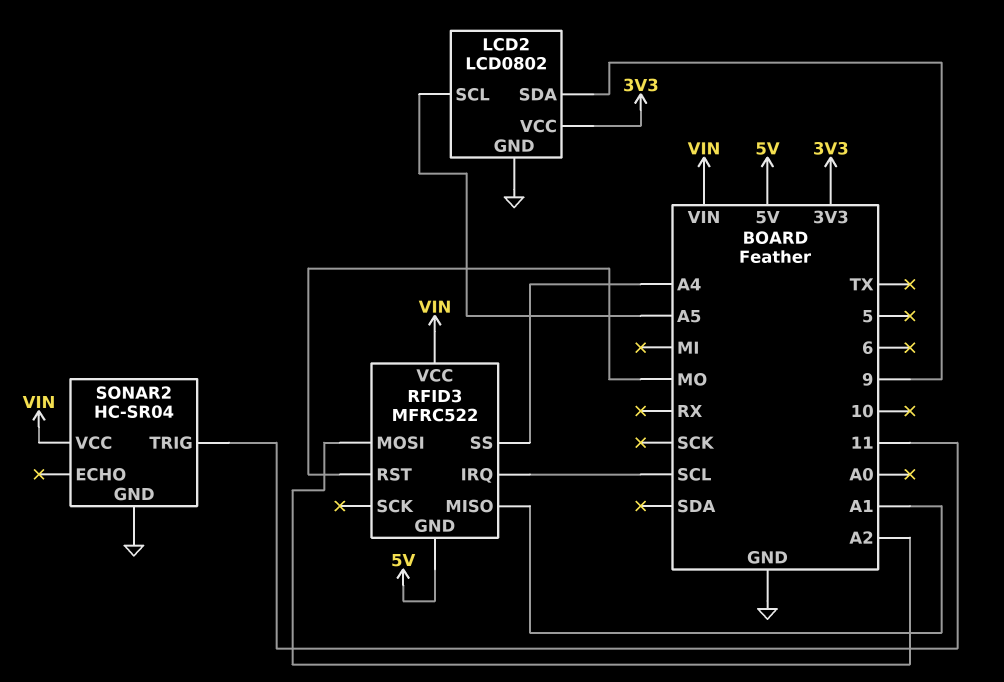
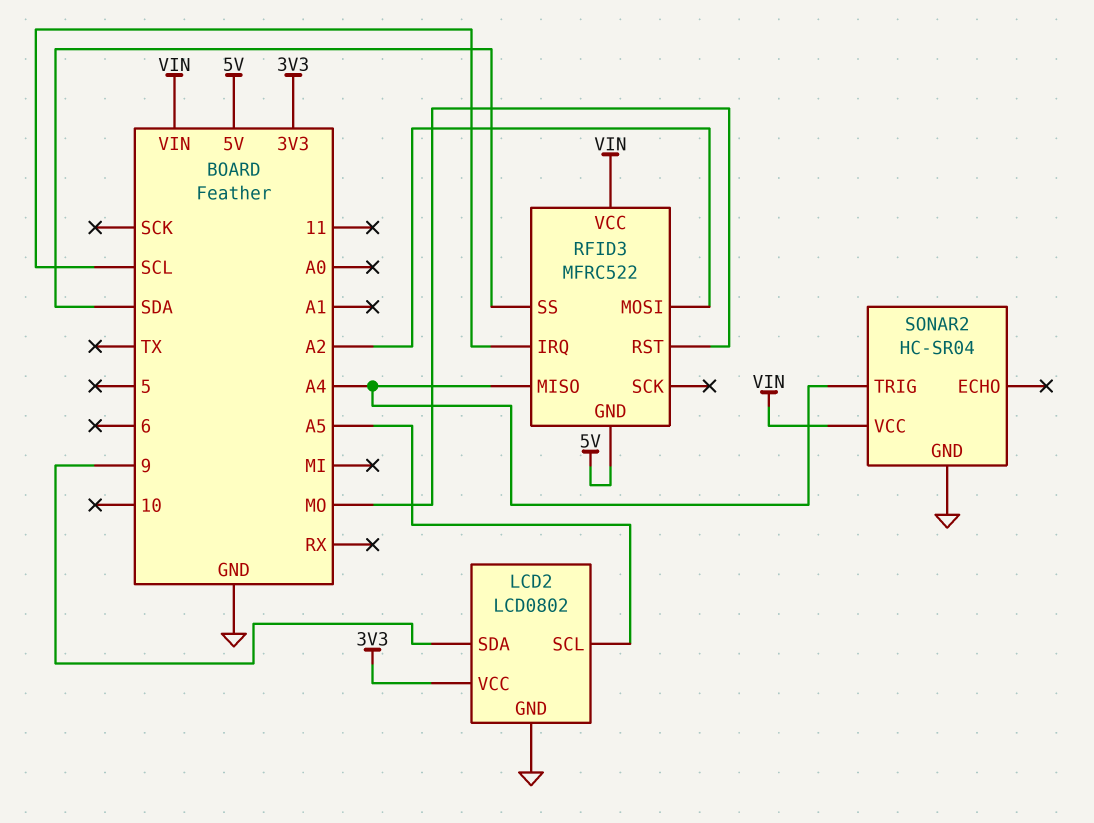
RFID3 pin MISO: A1 -> A4
RFID3 pin SS: A4 -> SDA
SONAR2 pin TRIG: 11 -> A4

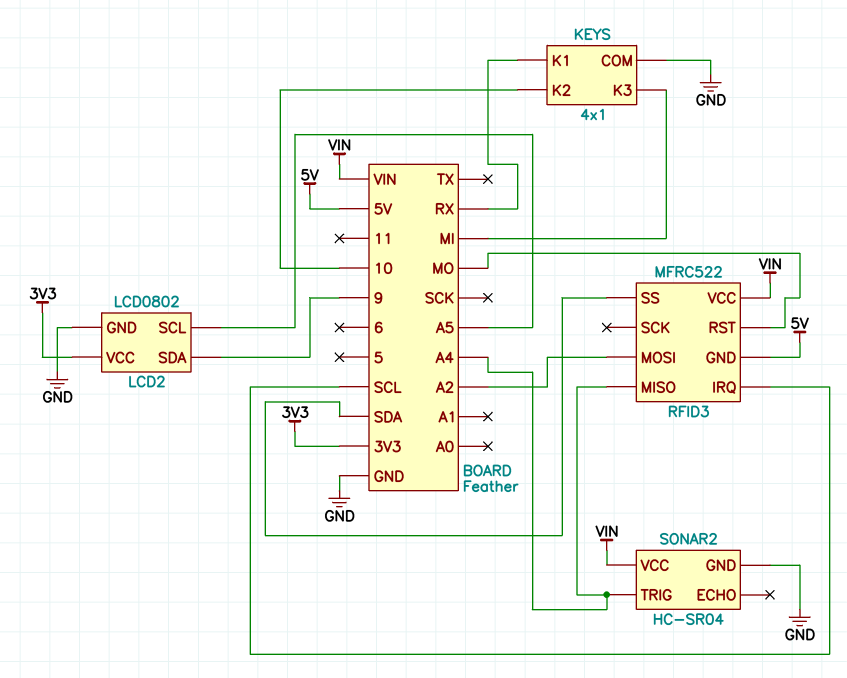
KEYS: none -> 4x1
KEYS pin COM: none -> GND
KEYS pin K1: none -> RX
KEYS pin K2: none -> 10
KEYS pin K3: none -> MI

